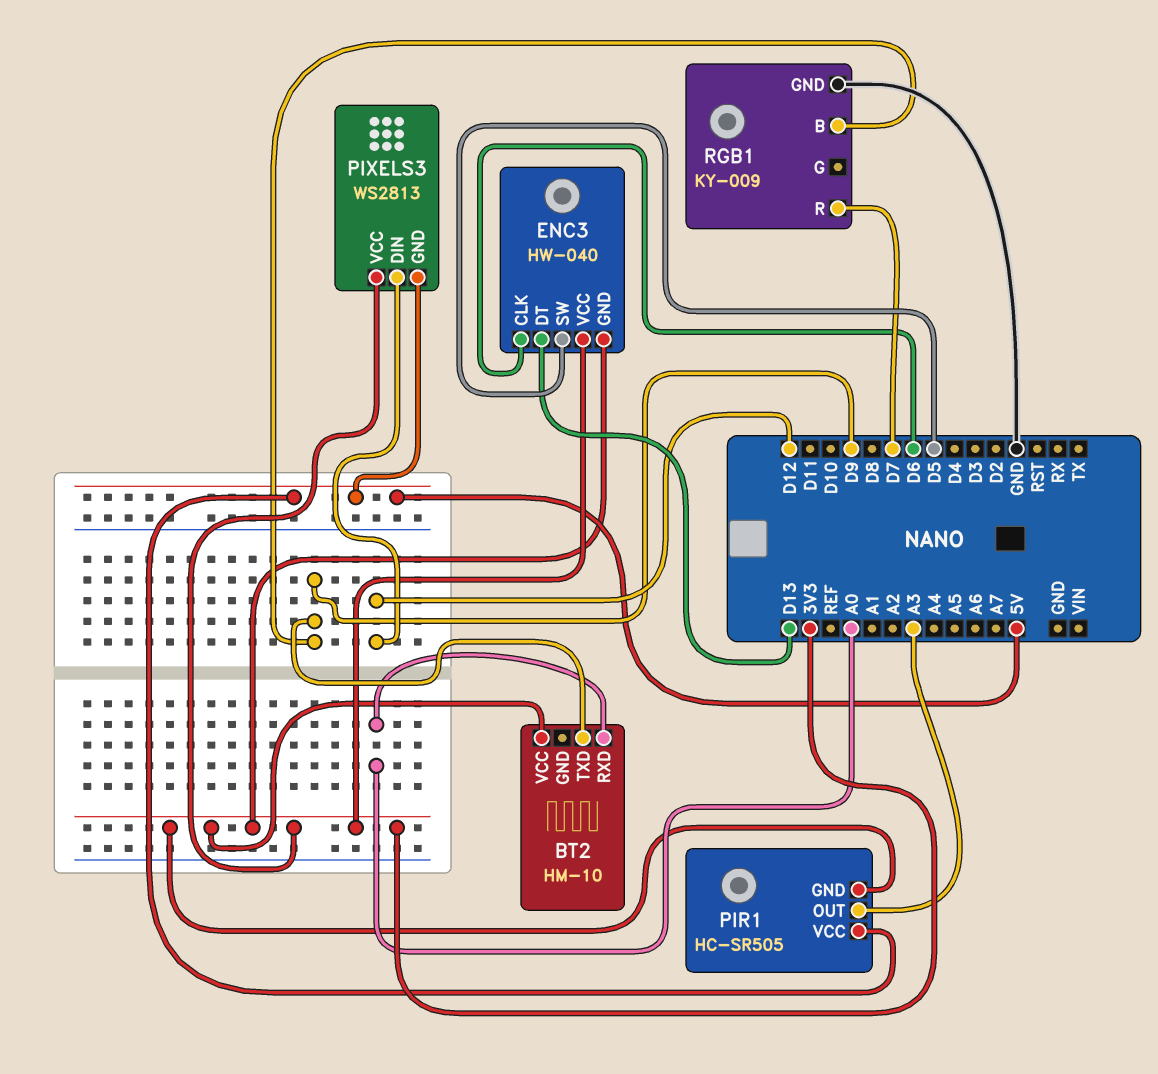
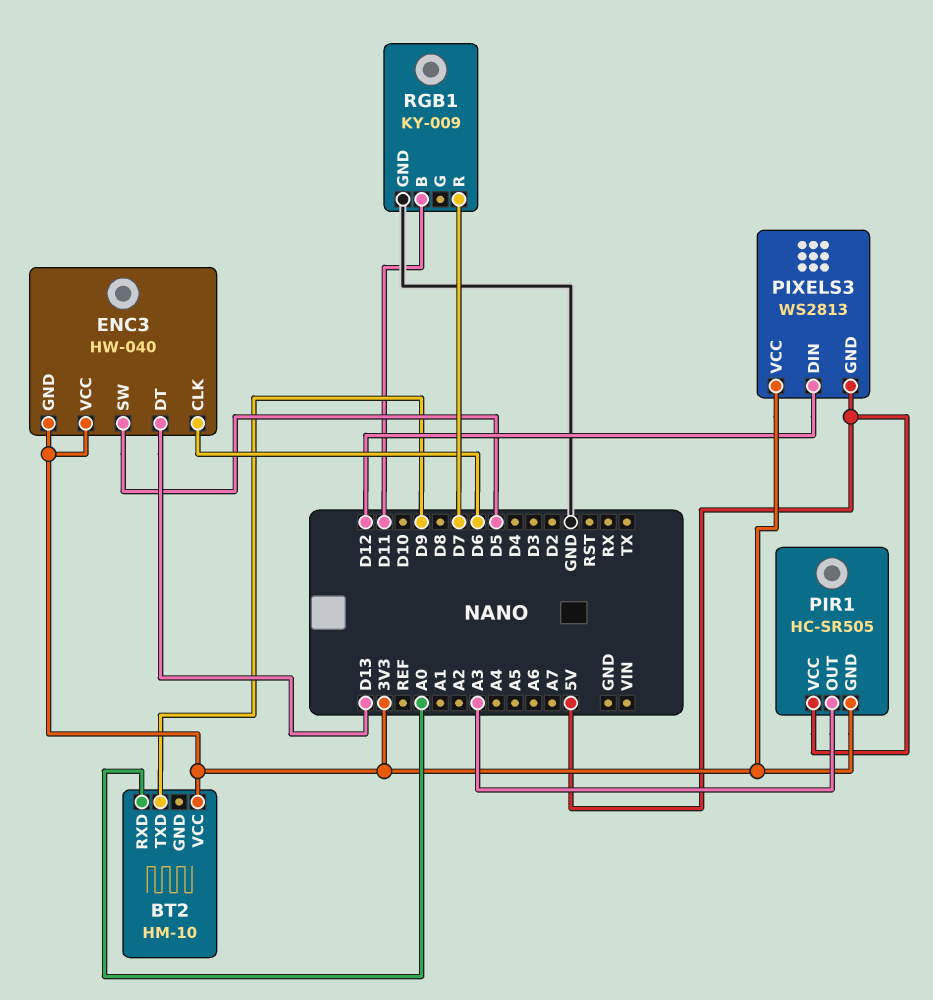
RGB1 pin B: D9 -> D11

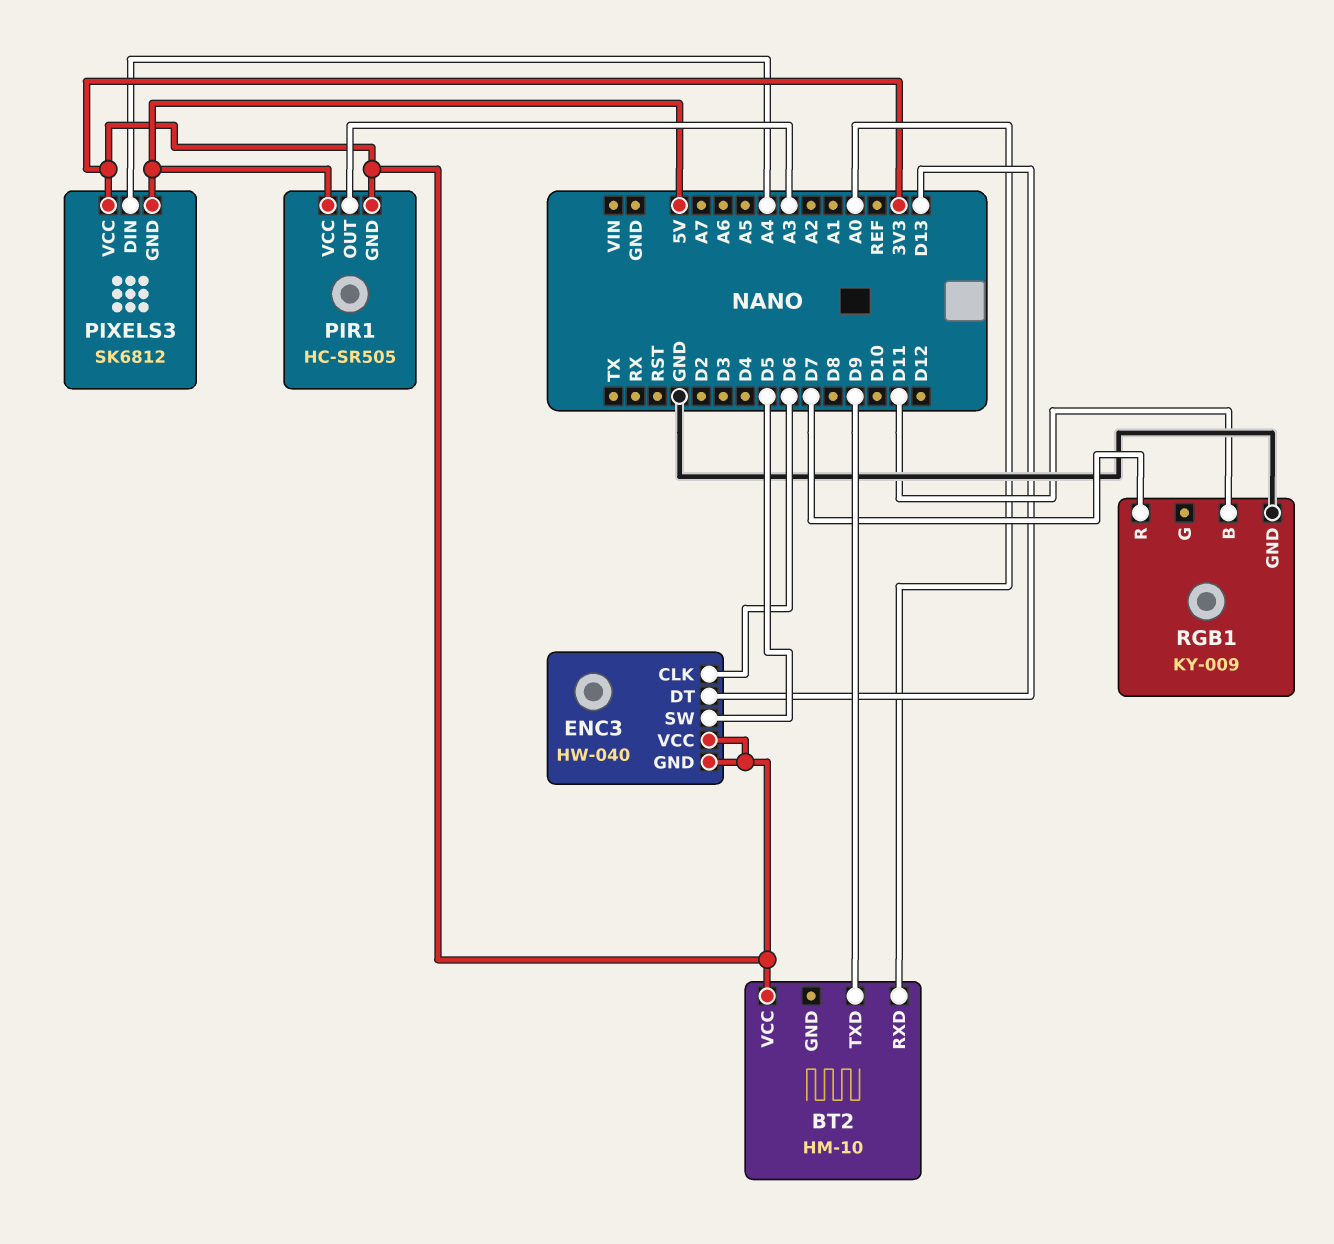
PIXELS3: WS2813 -> SK6812
PIXELS3 pin DIN: D12 -> A4

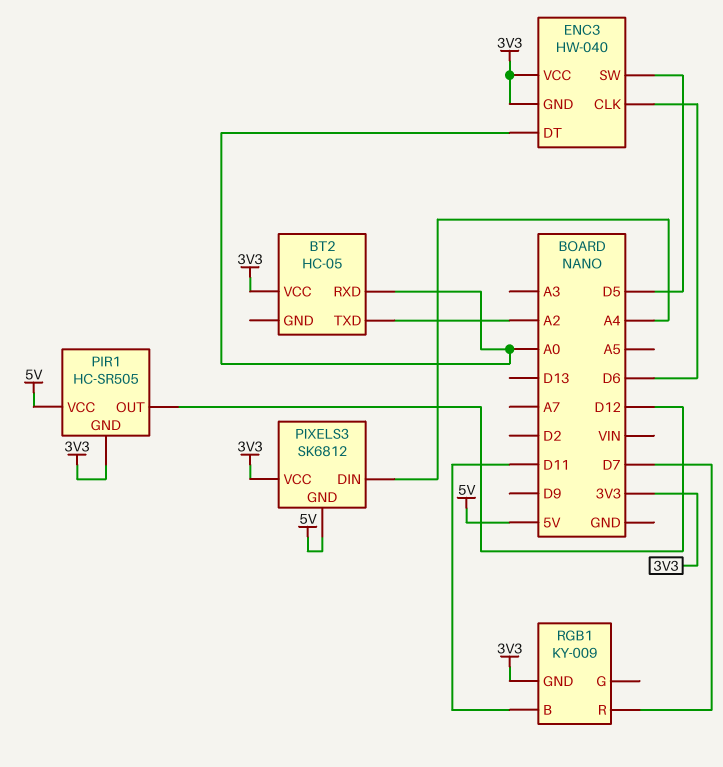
BT2: HM-10 -> HC-05
BT2 pin TXD: D9 -> A2
ENC3 pin DT: D13 -> A0
PIR1 pin OUT: A3 -> D12
RGB1 pin GND: GND -> 3V3

